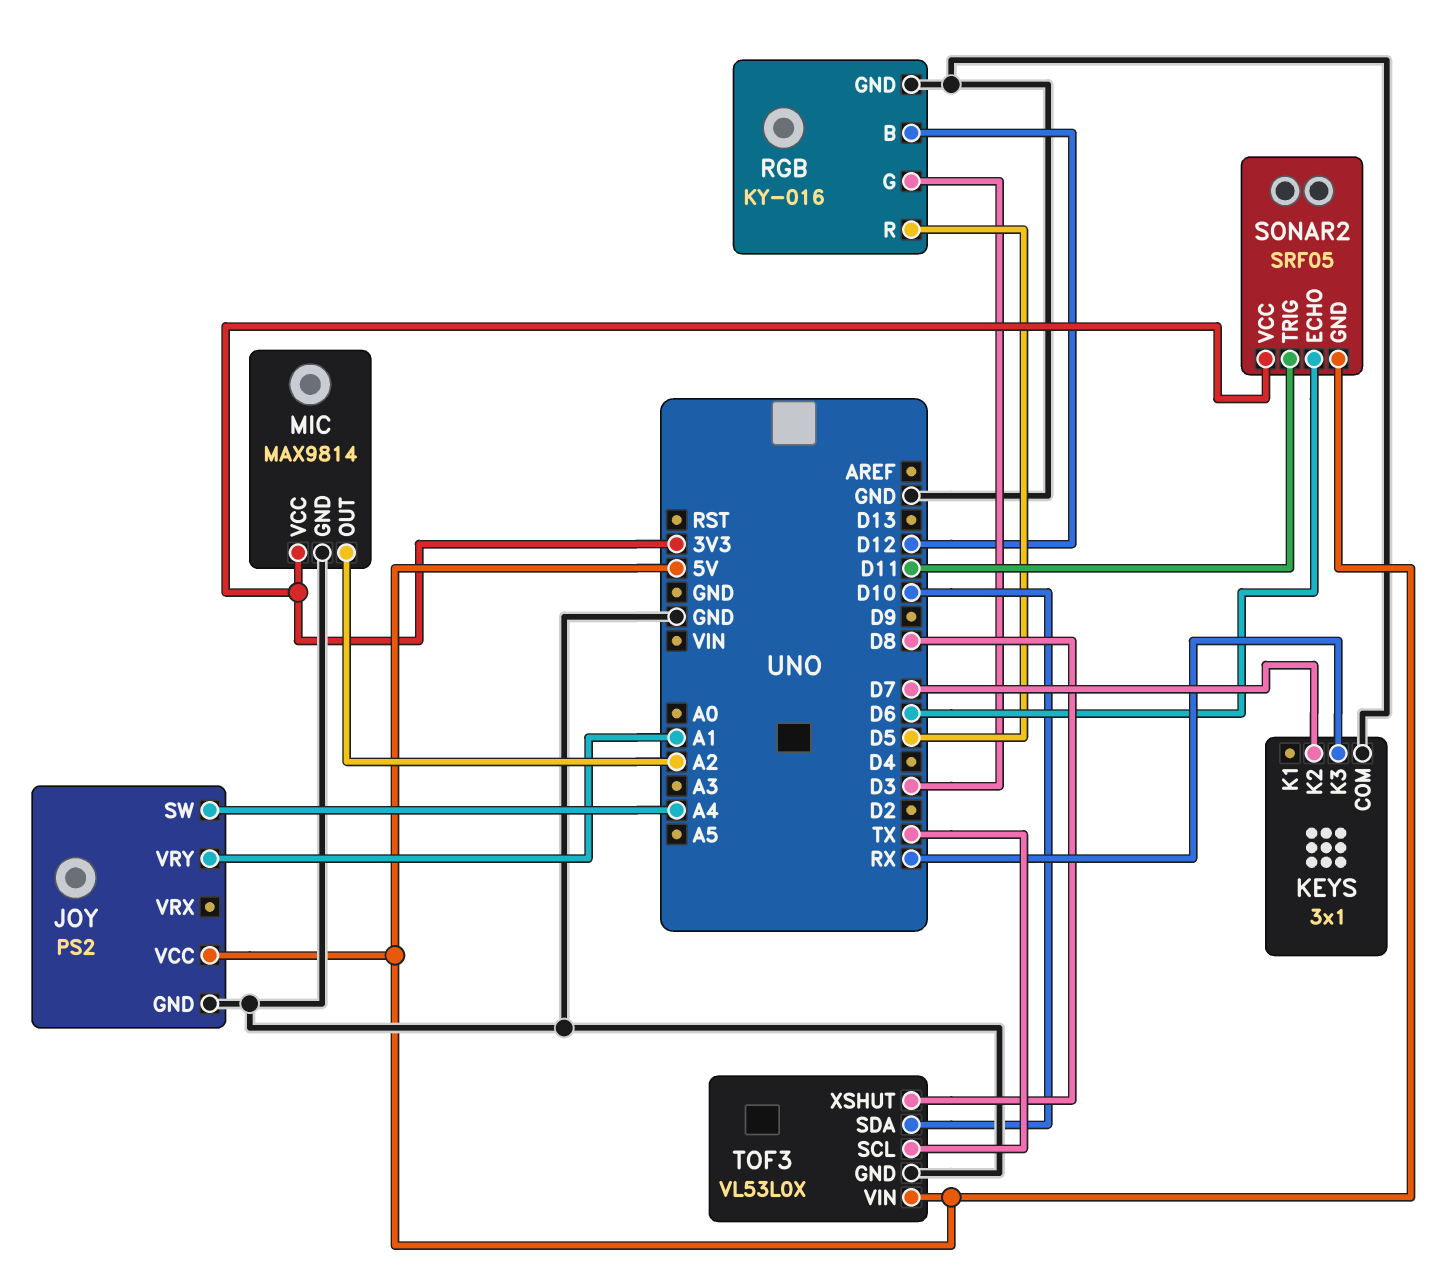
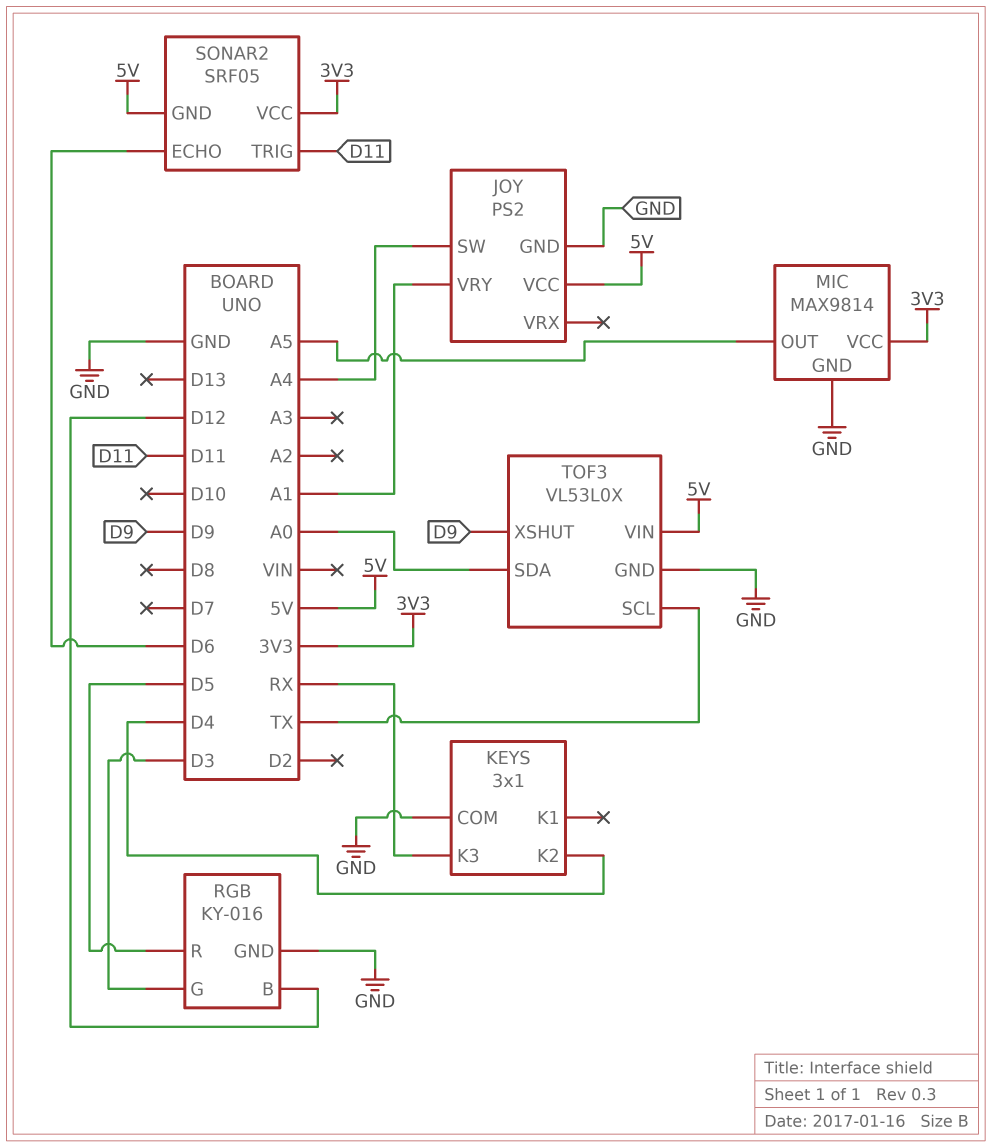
KEYS pin K2: D7 -> D4
MIC pin OUT: A2 -> A5
TOF3 pin SDA: D10 -> A0
TOF3 pin XSHUT: D8 -> D9

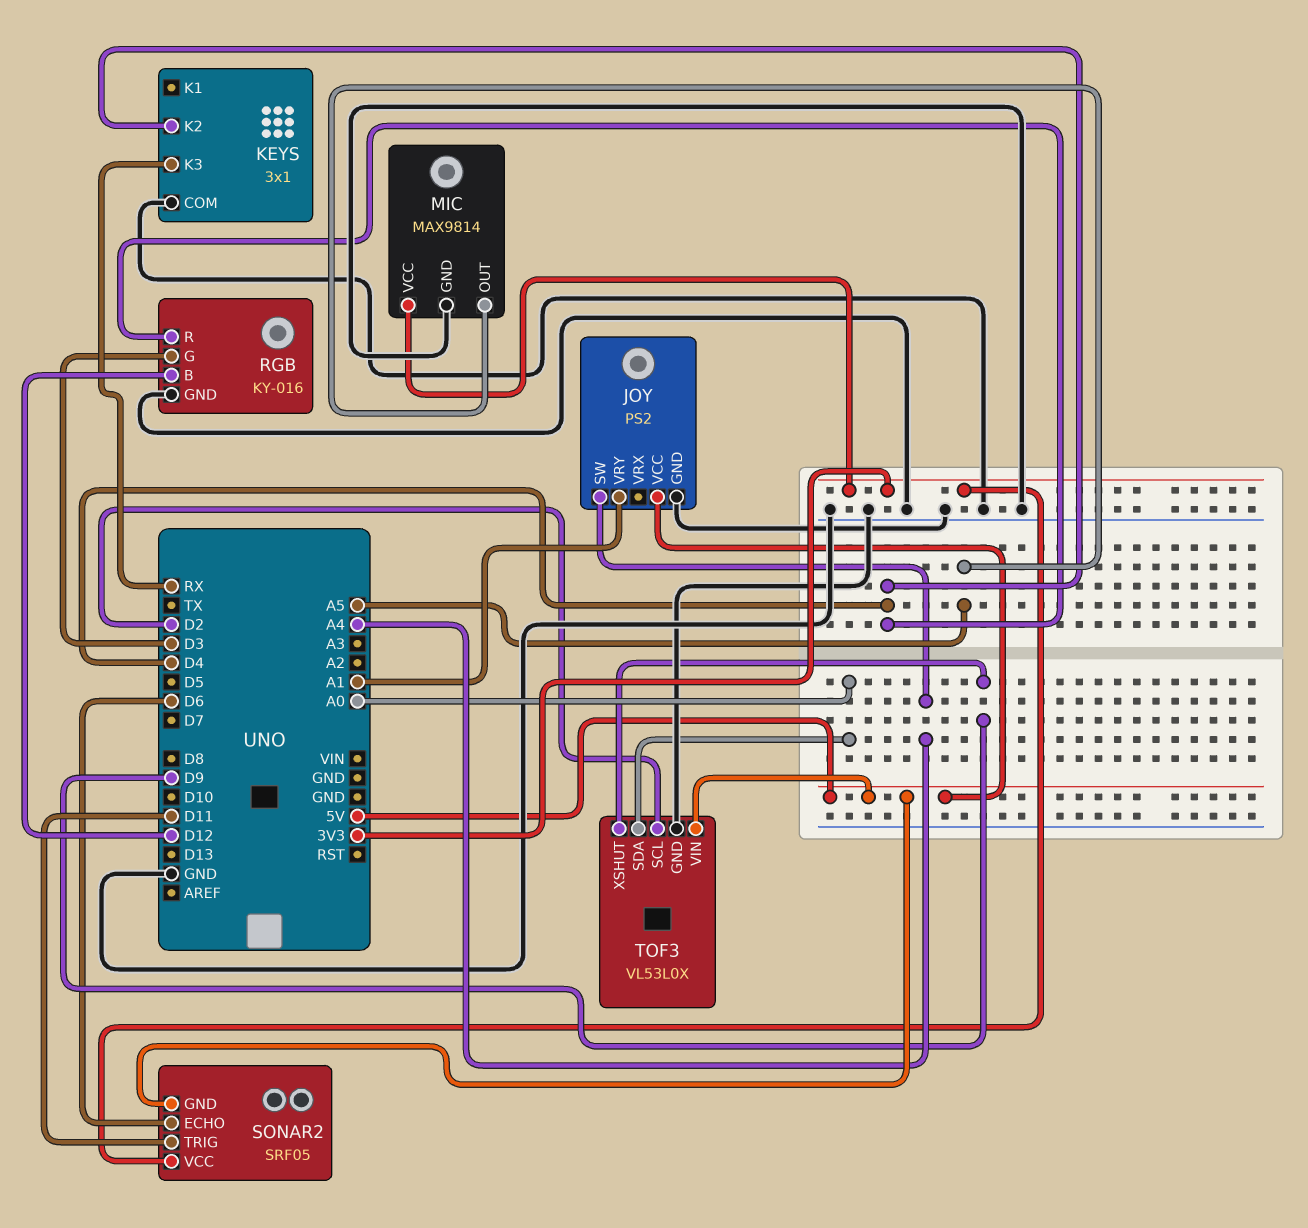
RGB pin R: D5 -> D4
TOF3 pin SCL: TX -> D2

